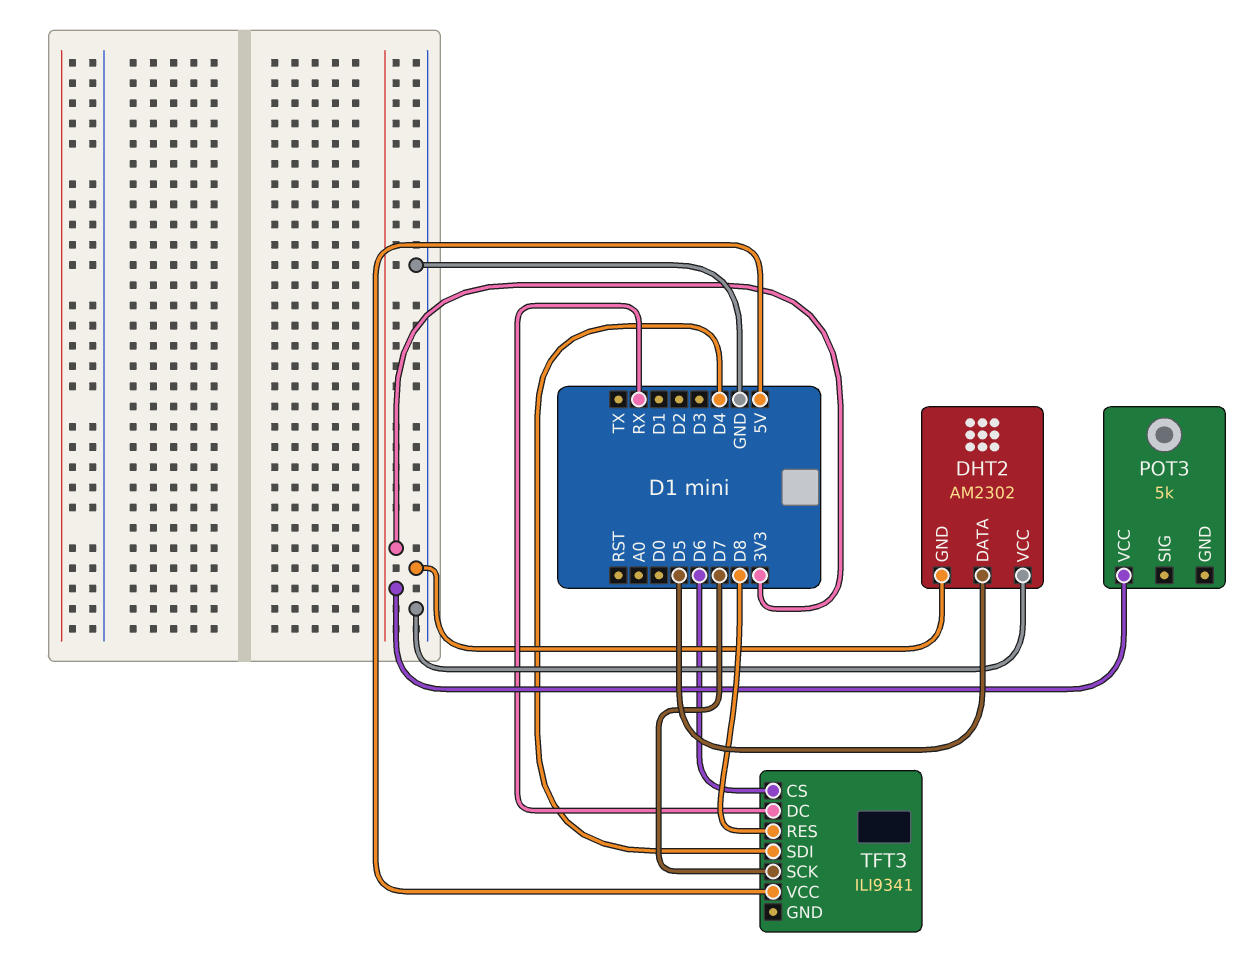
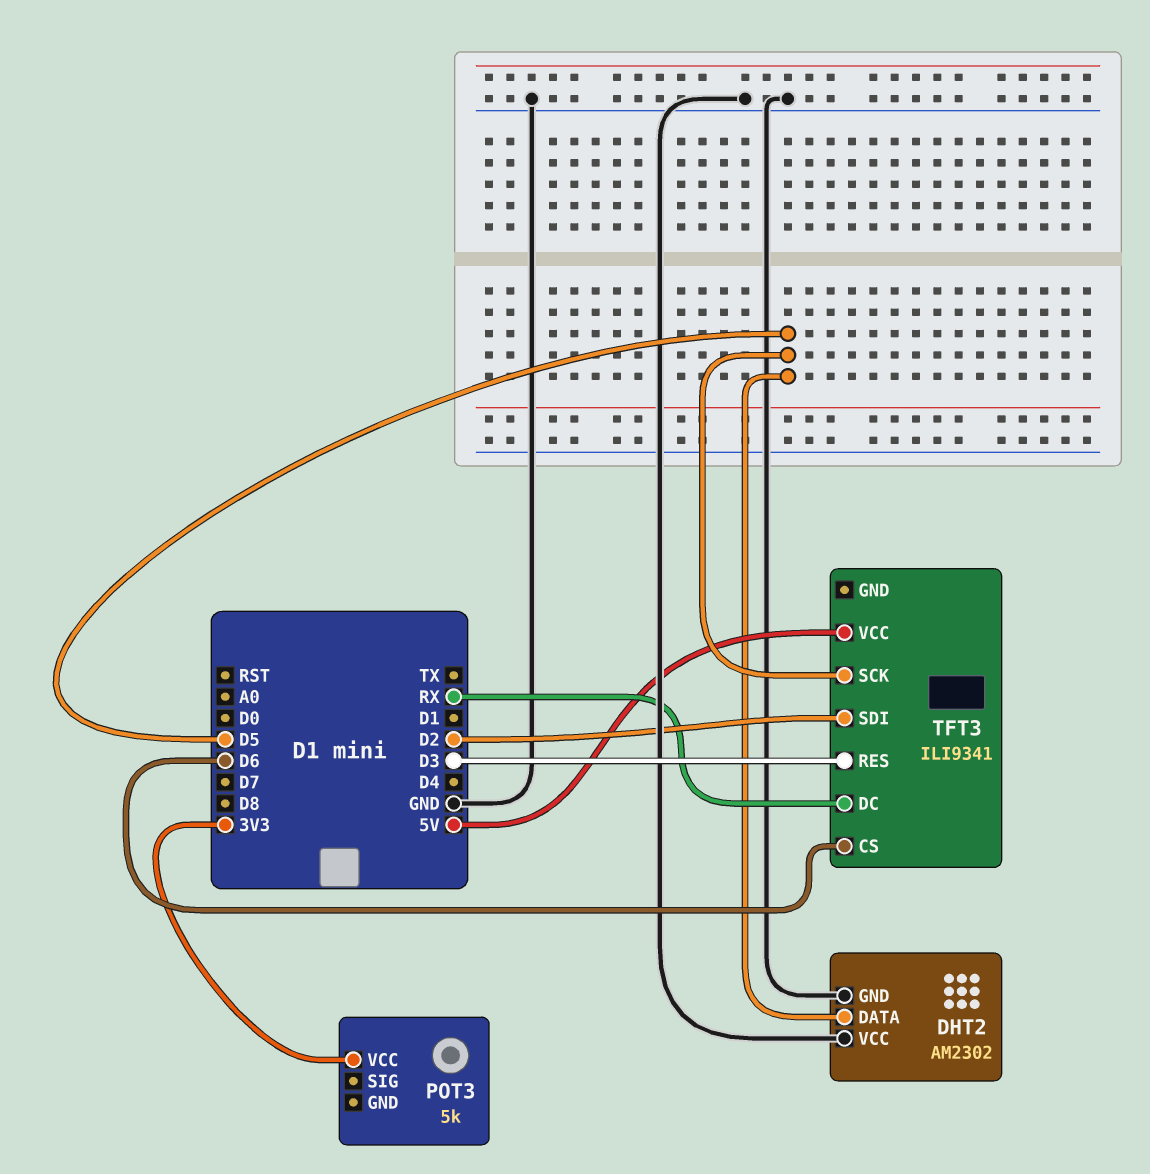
TFT3 pin RES: D8 -> D3
TFT3 pin SCK: D7 -> D5
TFT3 pin SDI: D4 -> D2

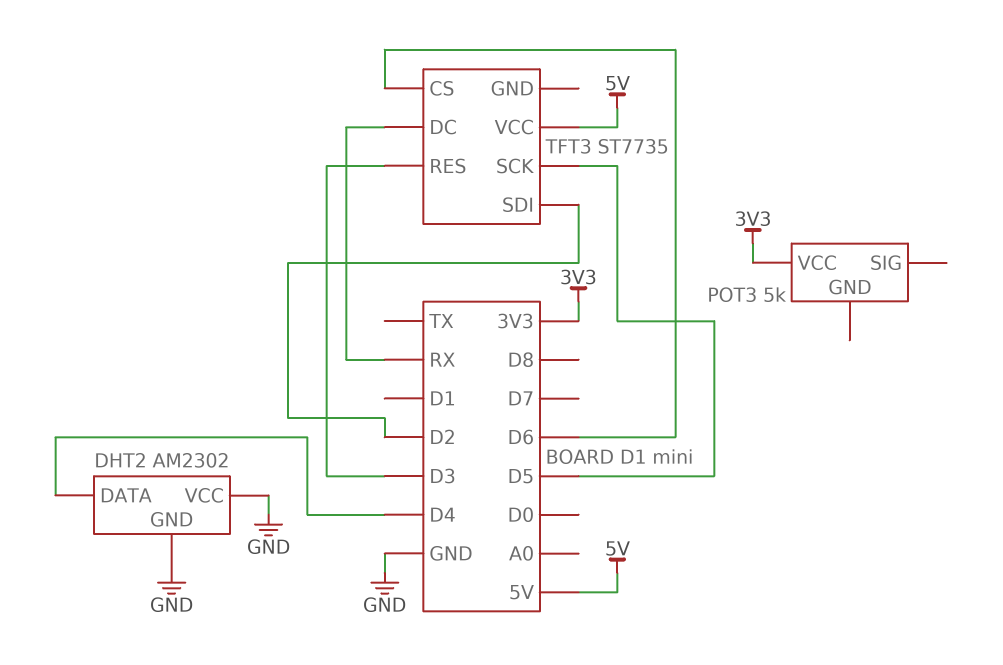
DHT2 pin DATA: D5 -> D4
TFT3: ILI9341 -> ST7735

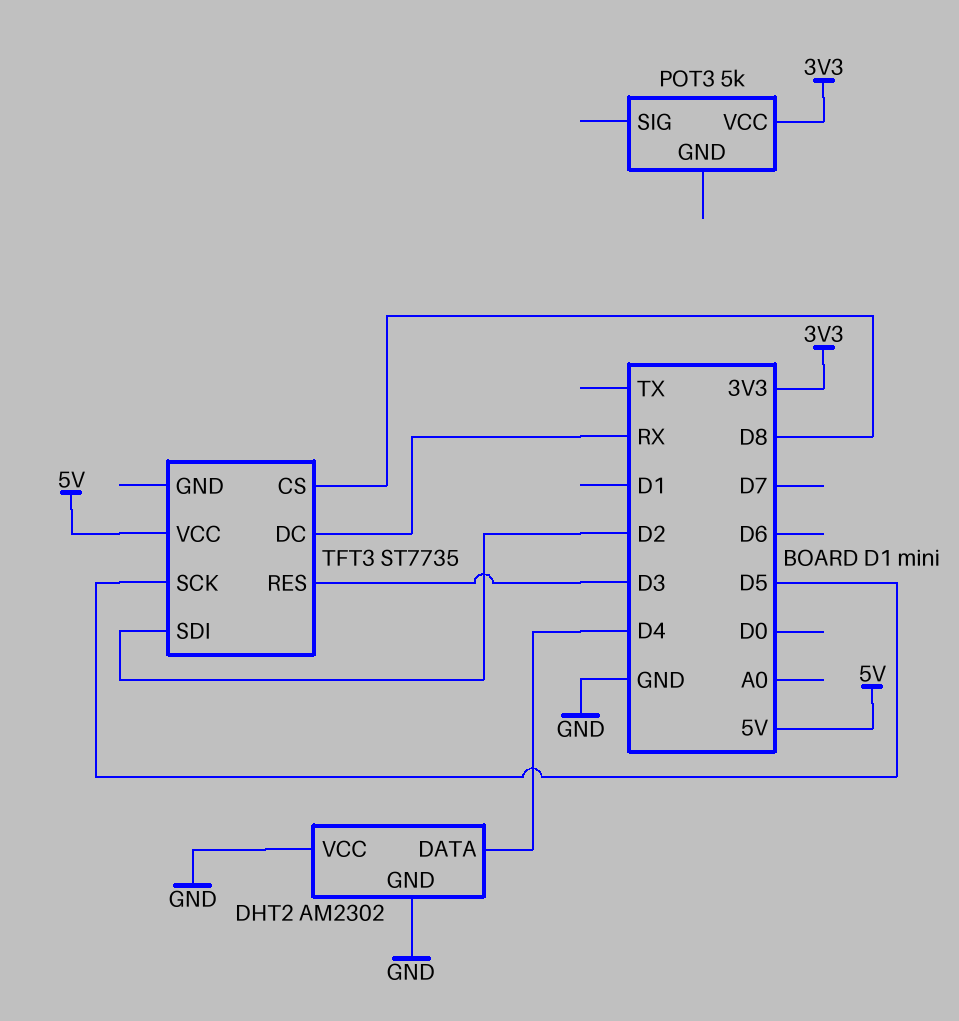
TFT3 pin CS: D6 -> D8

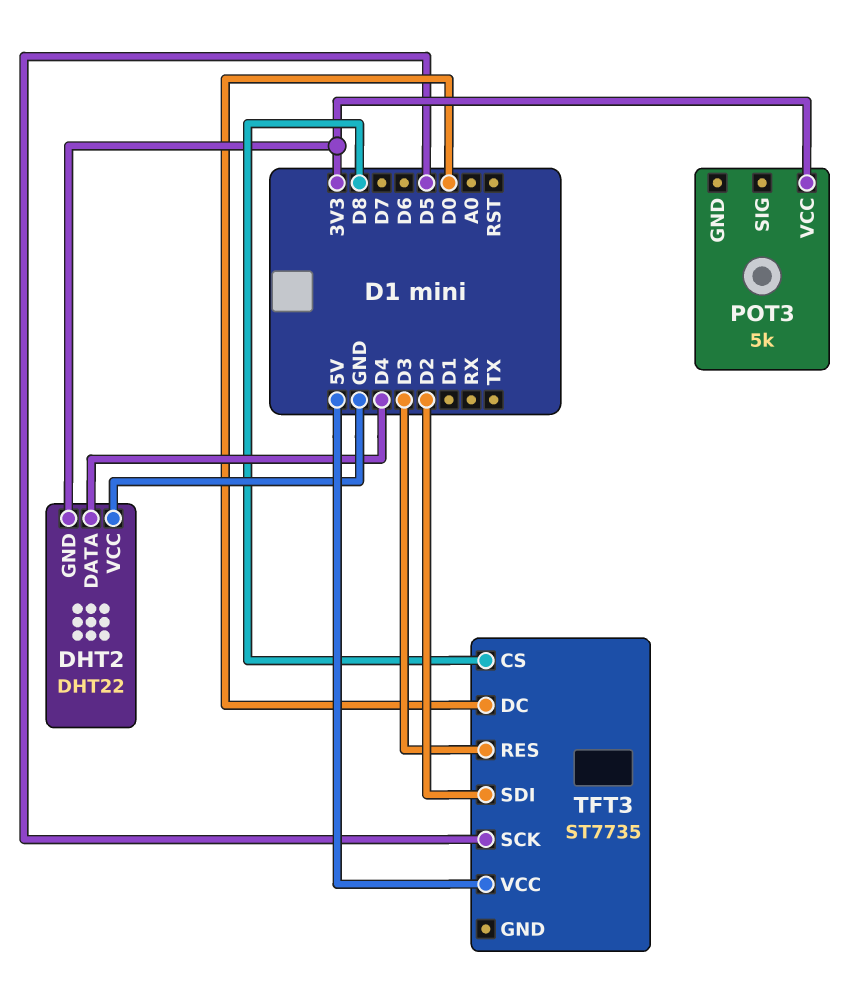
DHT2: AM2302 -> DHT22
DHT2 pin GND: GND -> 3V3
TFT3 pin DC: RX -> D0

